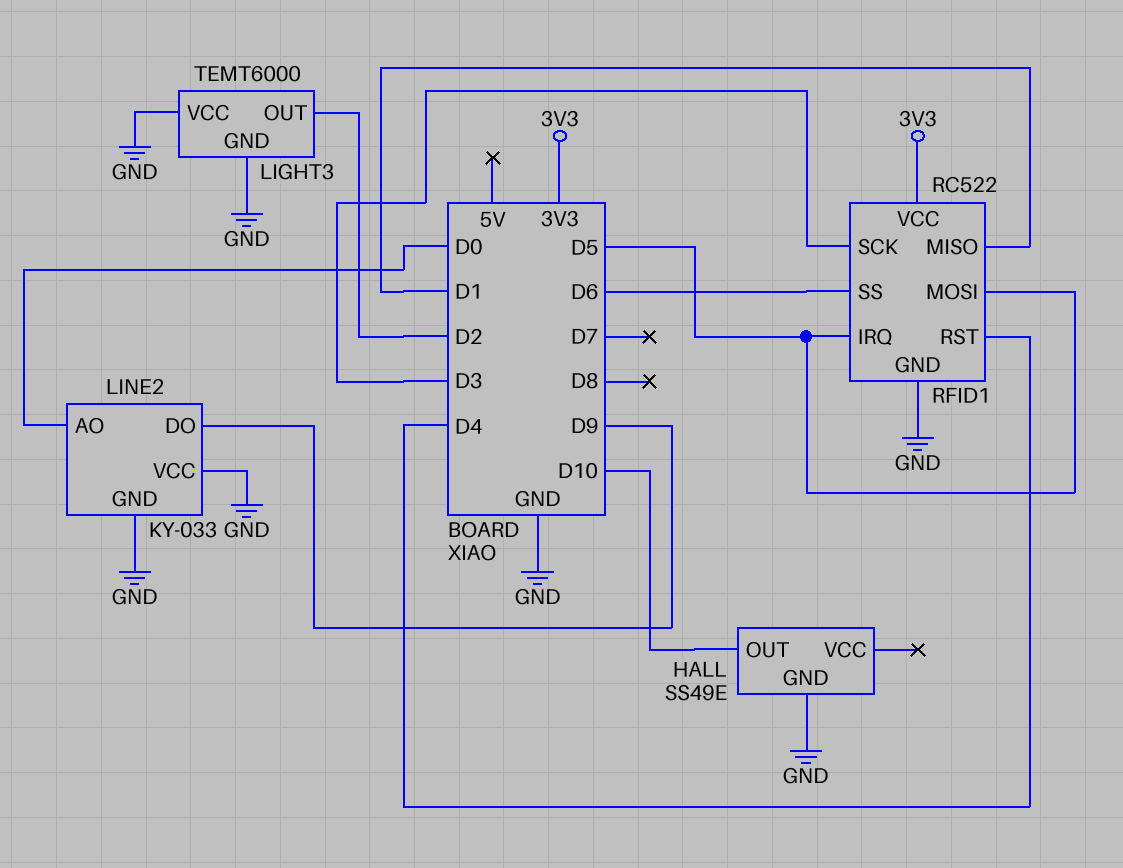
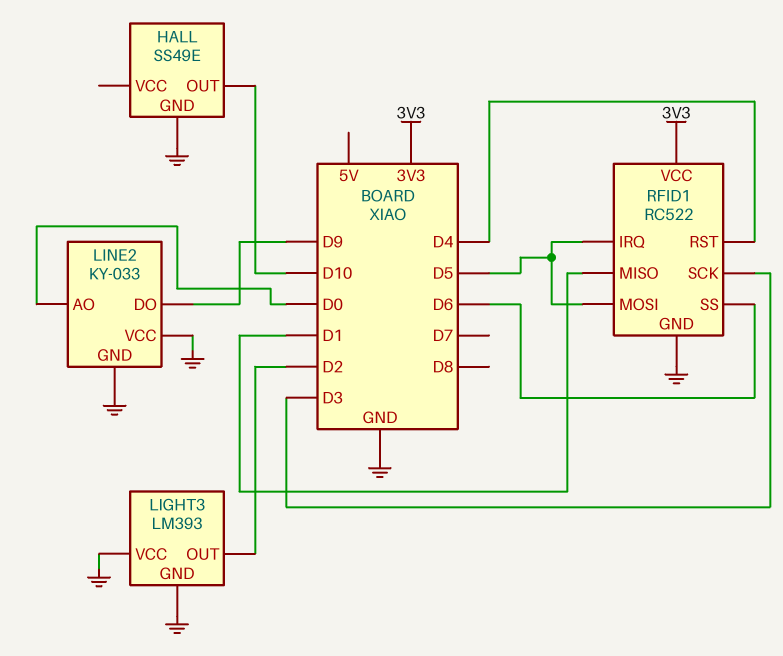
LIGHT3: TEMT6000 -> LM393

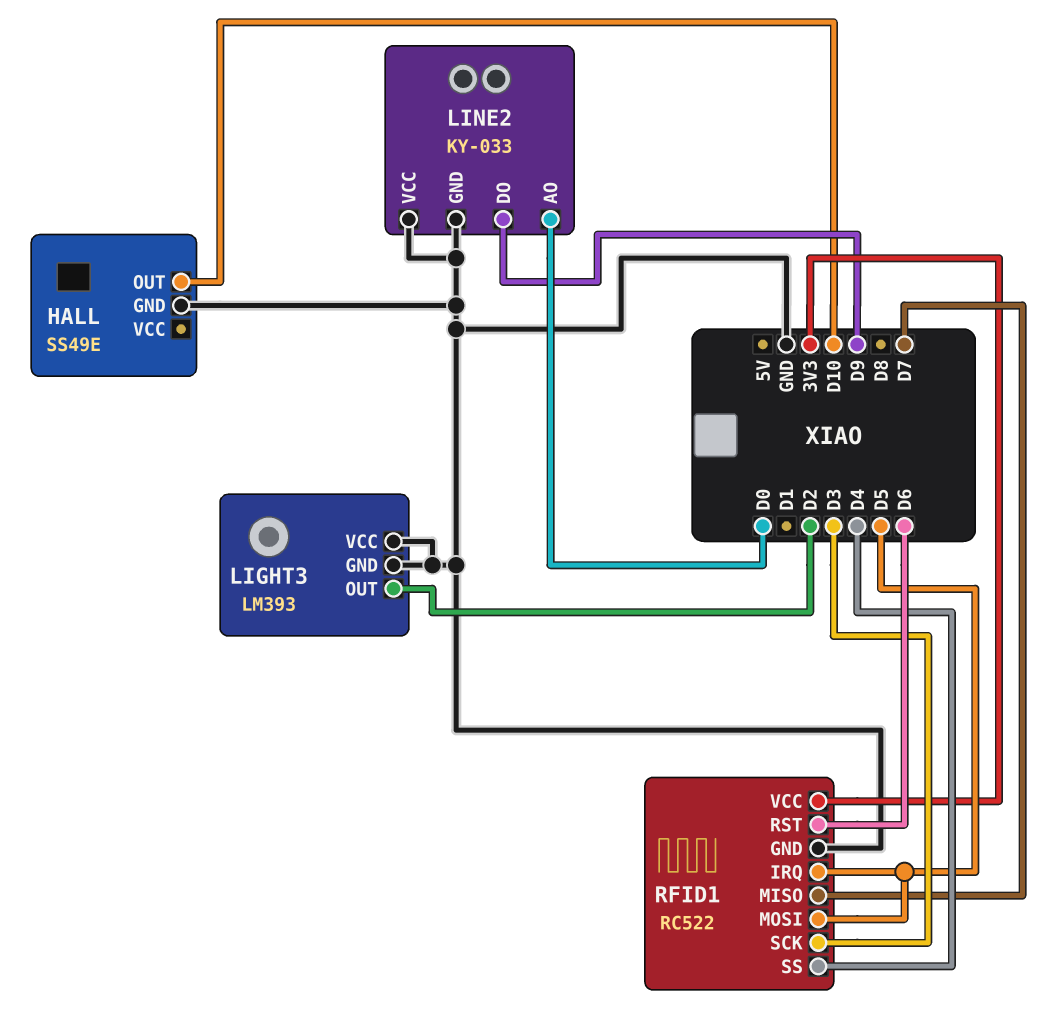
RFID1 pin MISO: D1 -> D7
RFID1 pin RST: D4 -> D6
RFID1 pin SS: D6 -> D4

